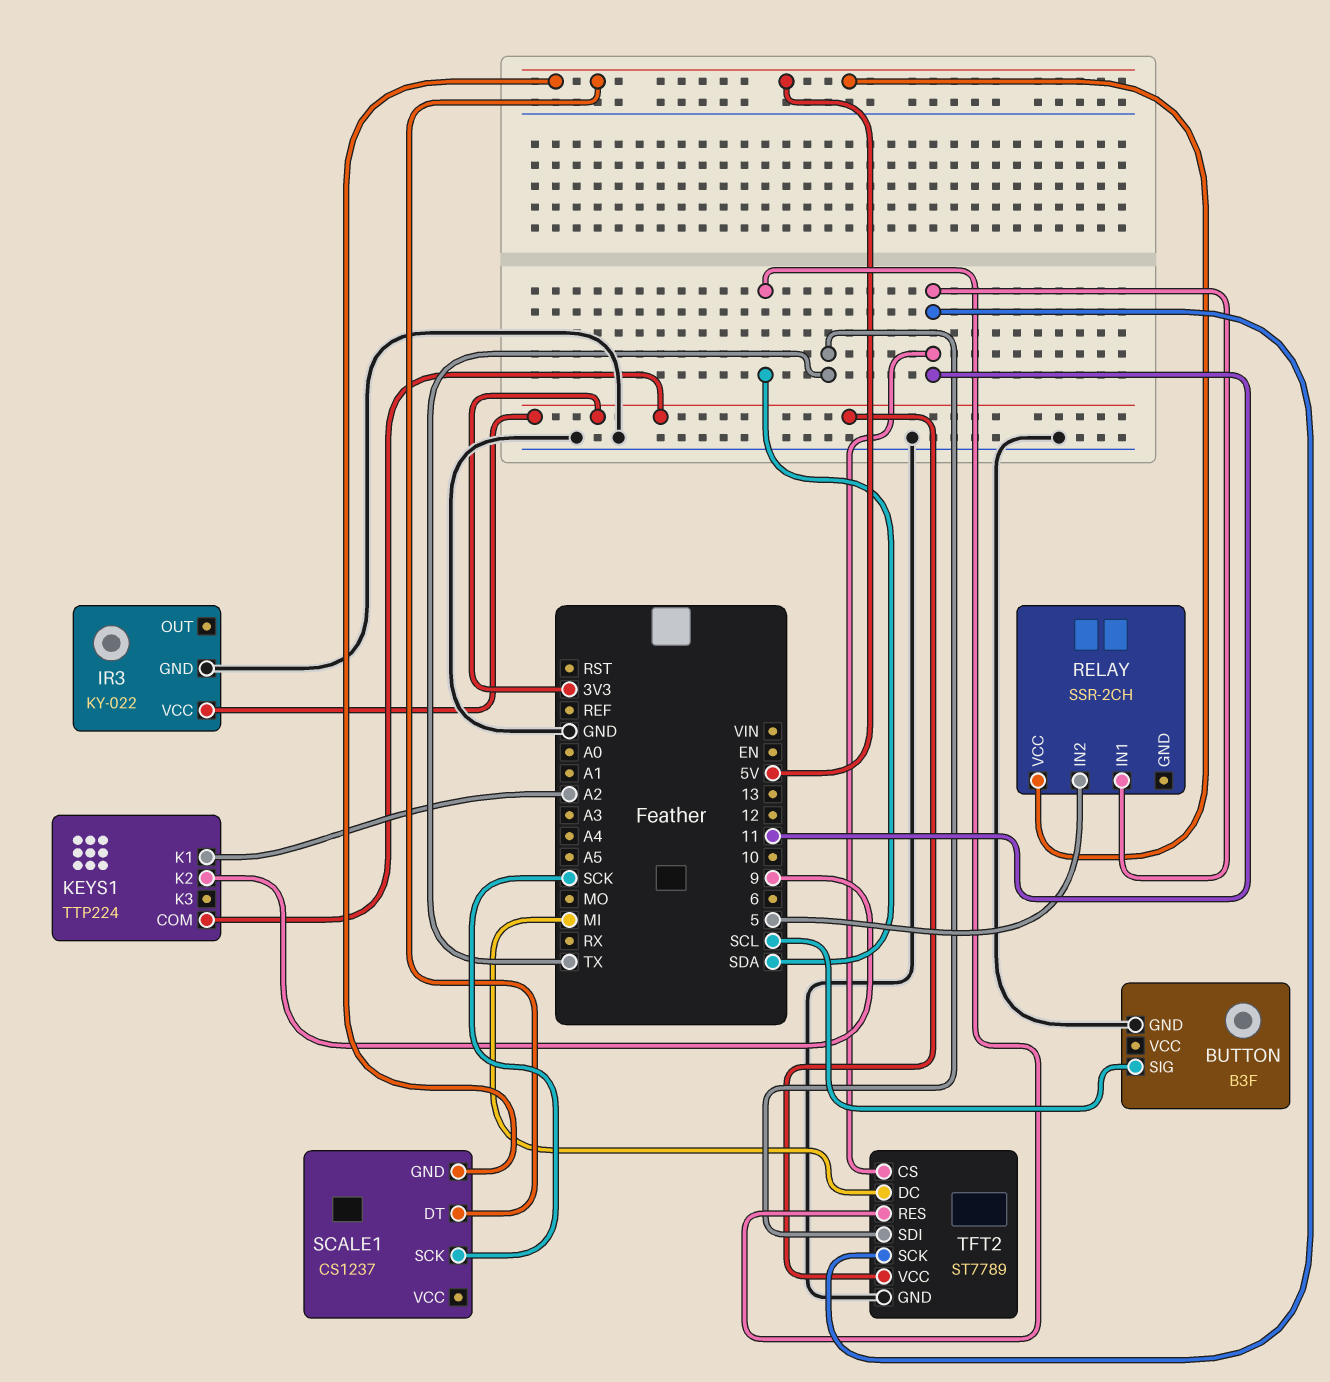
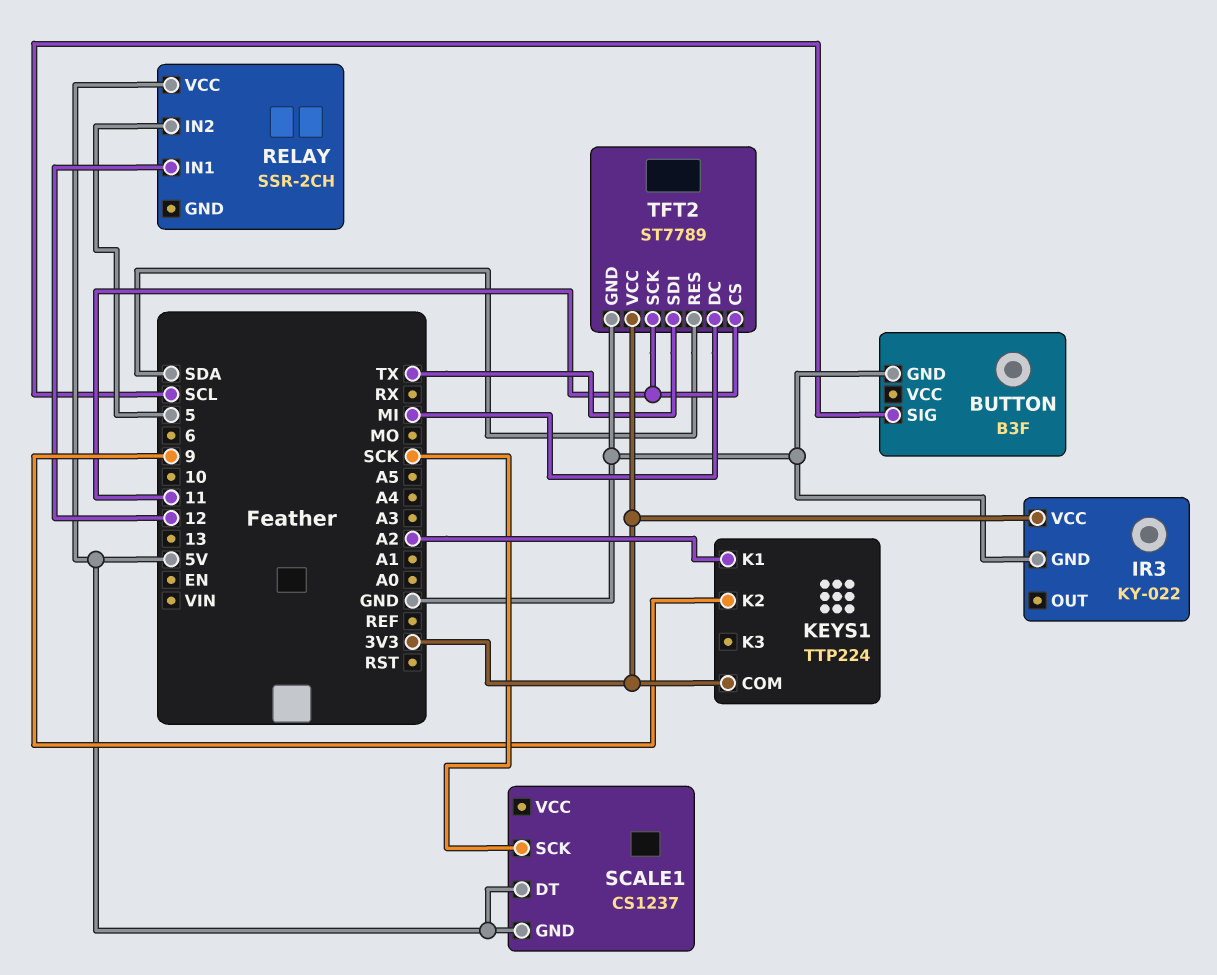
RELAY pin IN1: 11 -> 12

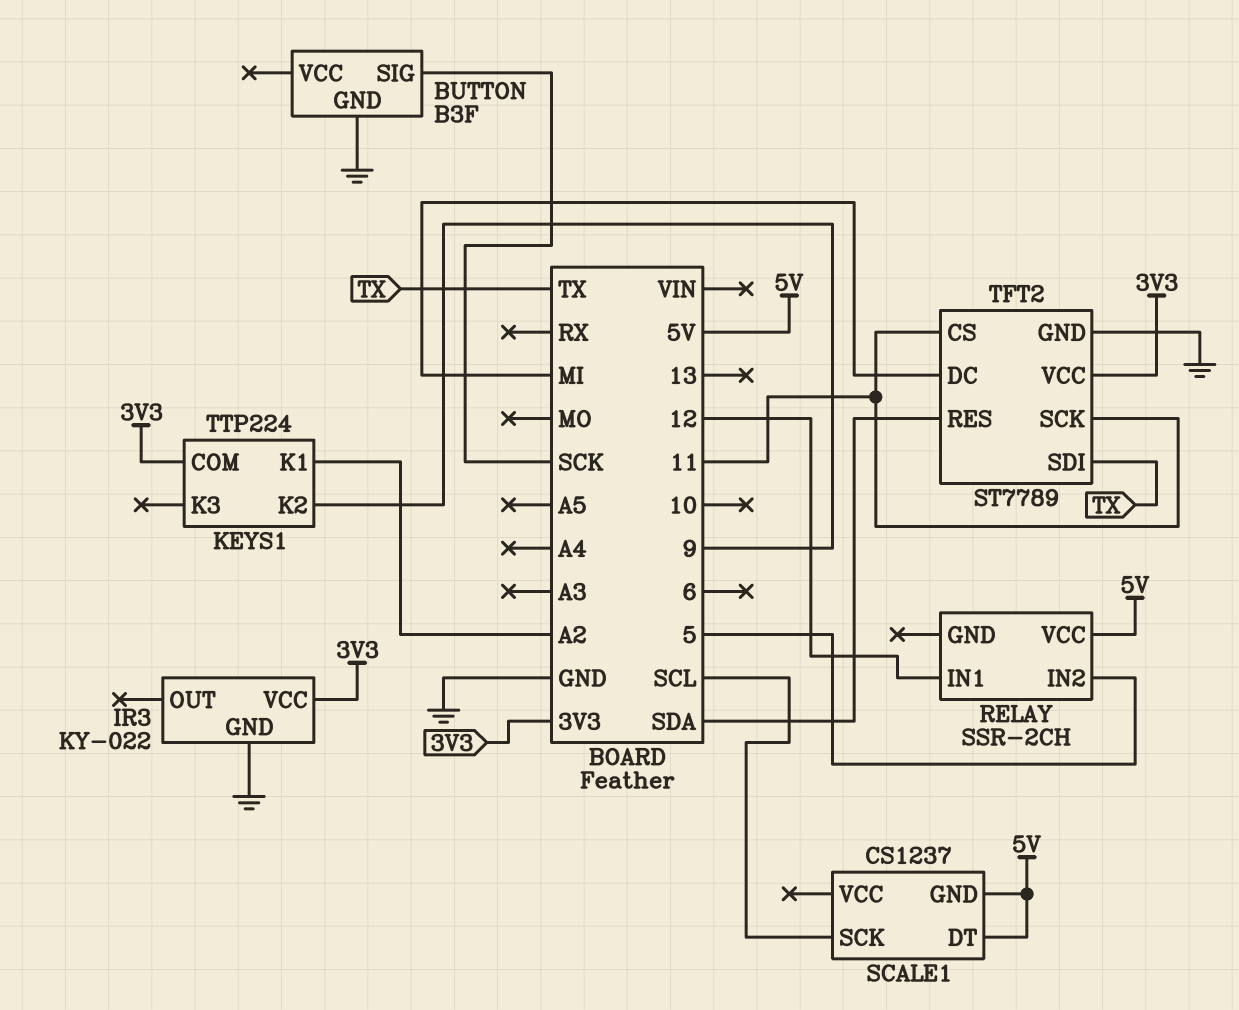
BUTTON pin SIG: SCL -> SCK
SCALE1 pin SCK: SCK -> SCL

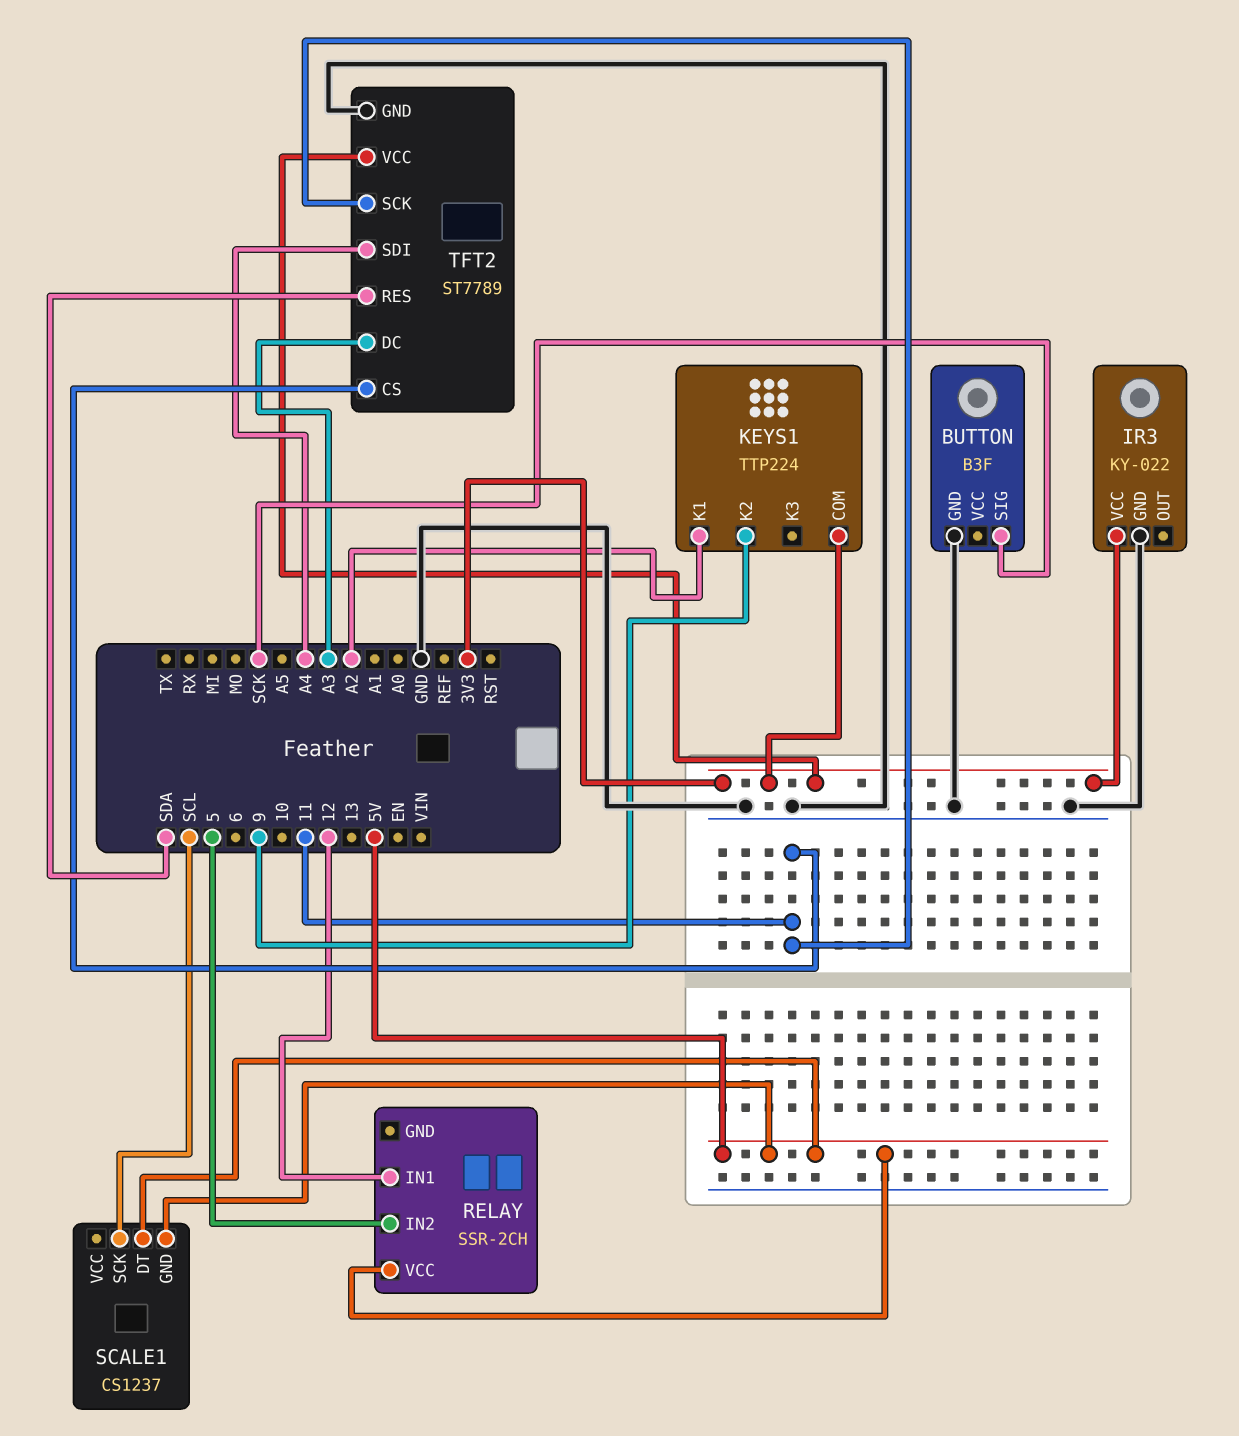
TFT2 pin DC: MI -> A3
TFT2 pin SDI: TX -> A4

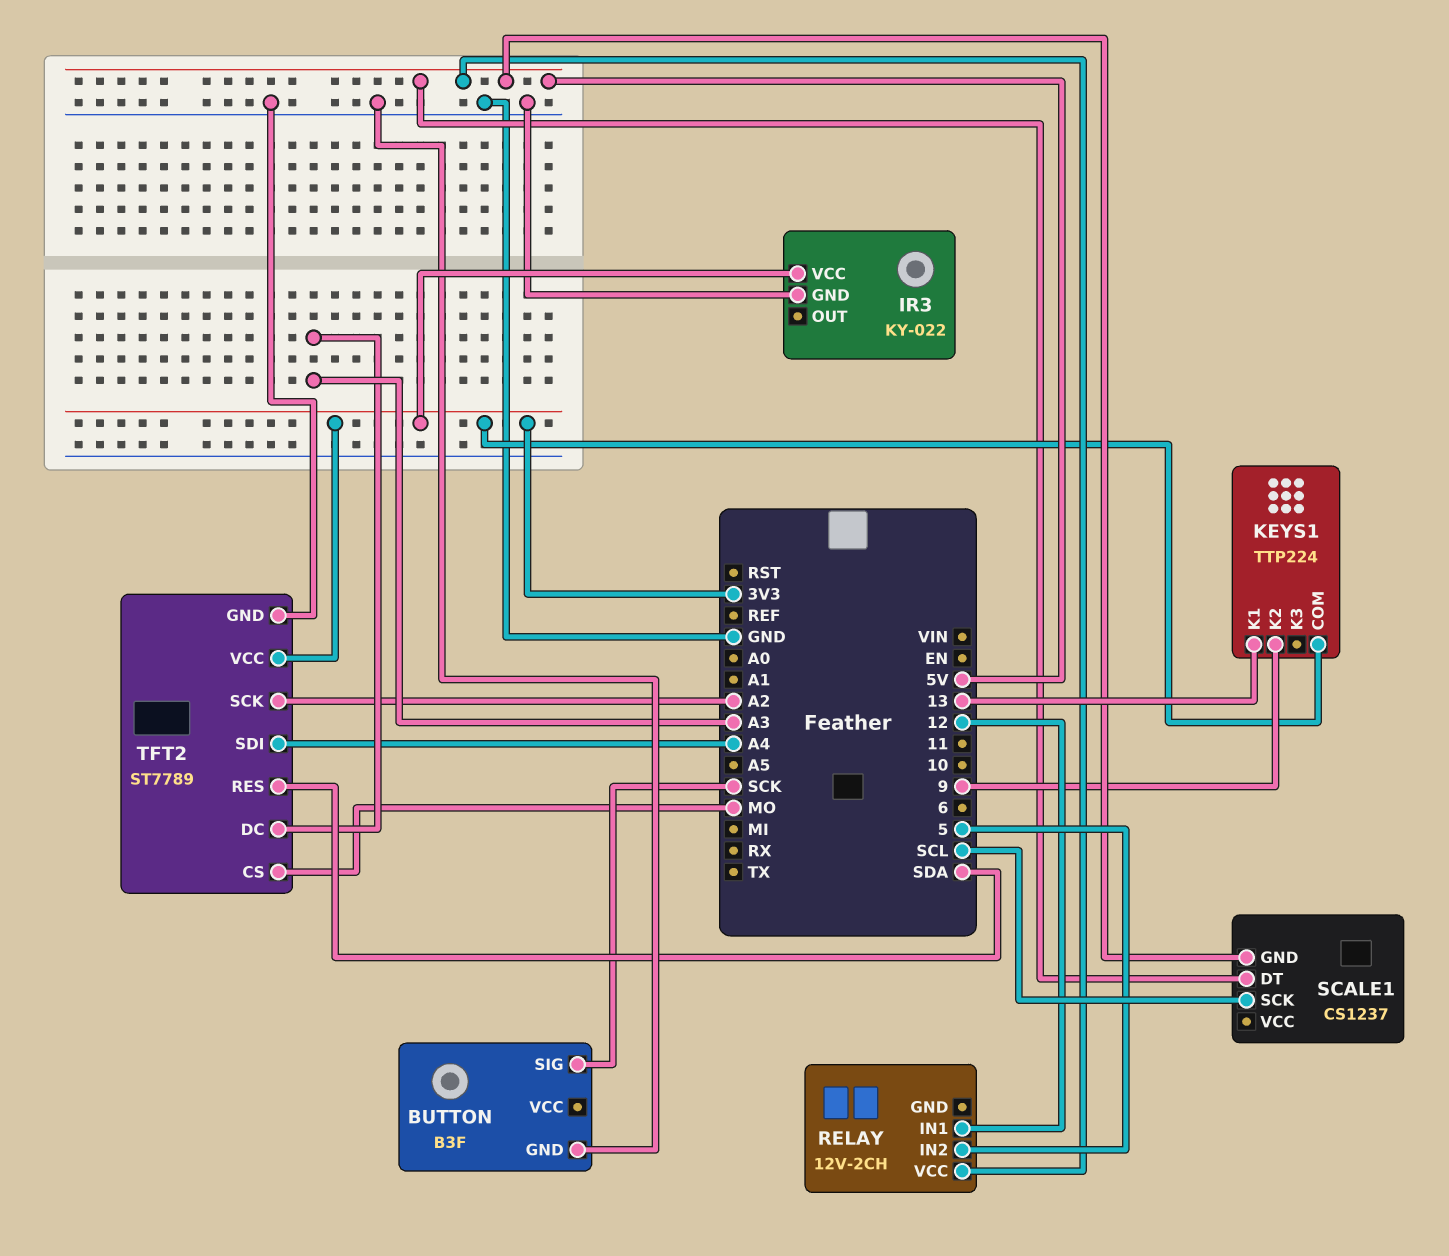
KEYS1 pin K1: A2 -> 13
RELAY: SSR-2CH -> 12V-2CH
TFT2 pin CS: 11 -> MO
TFT2 pin SCK: 11 -> A2

